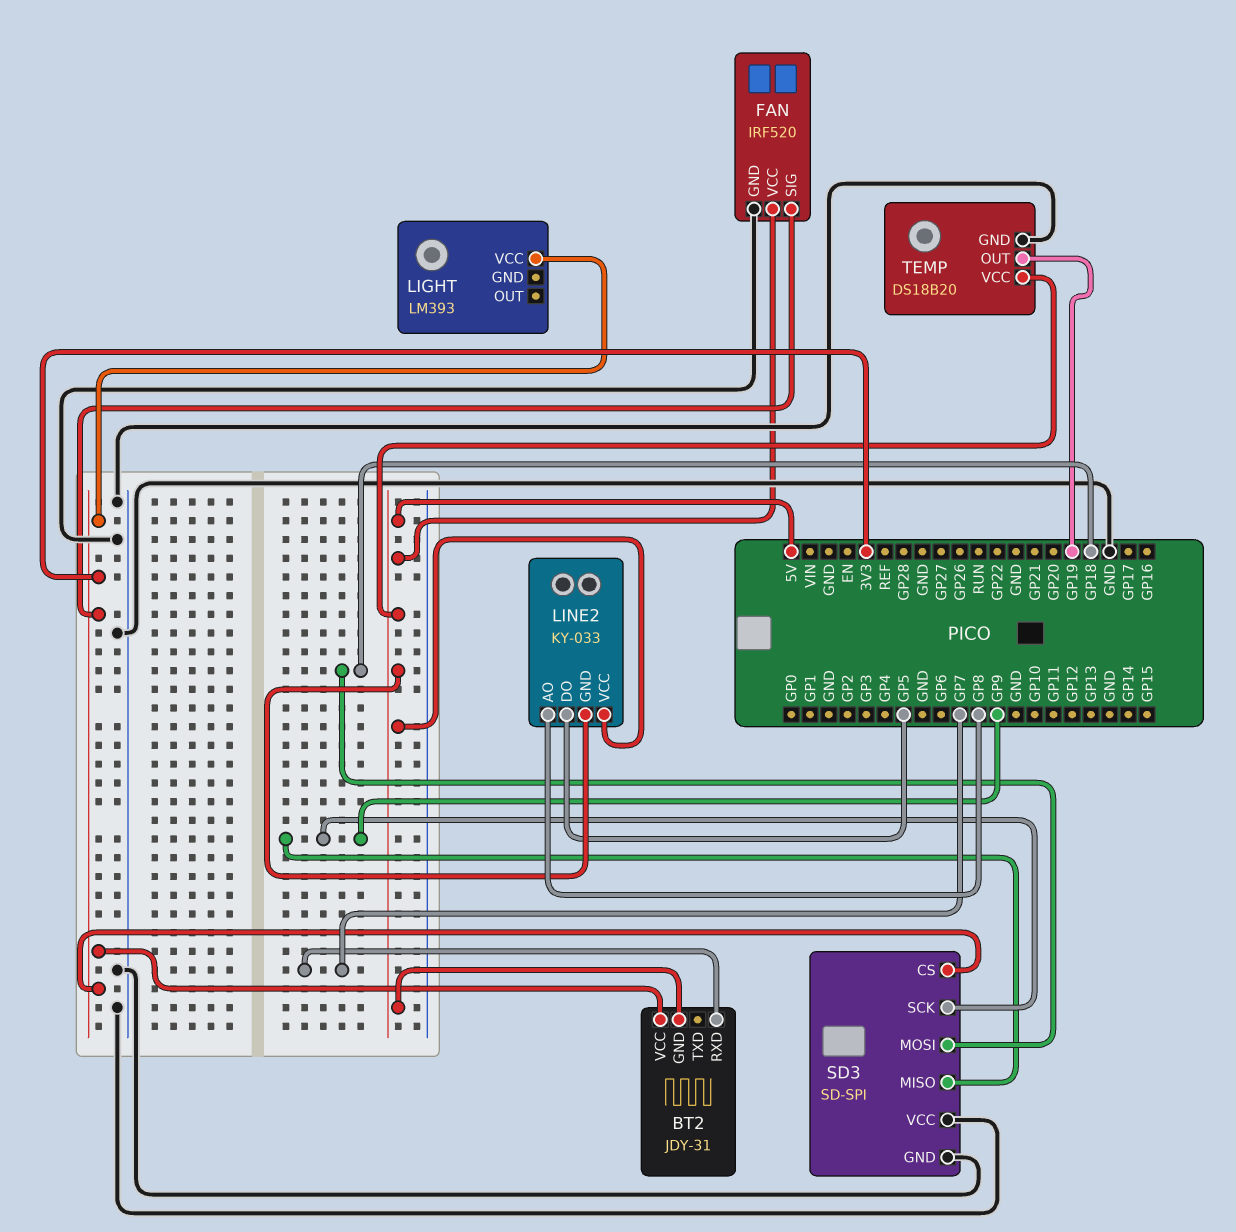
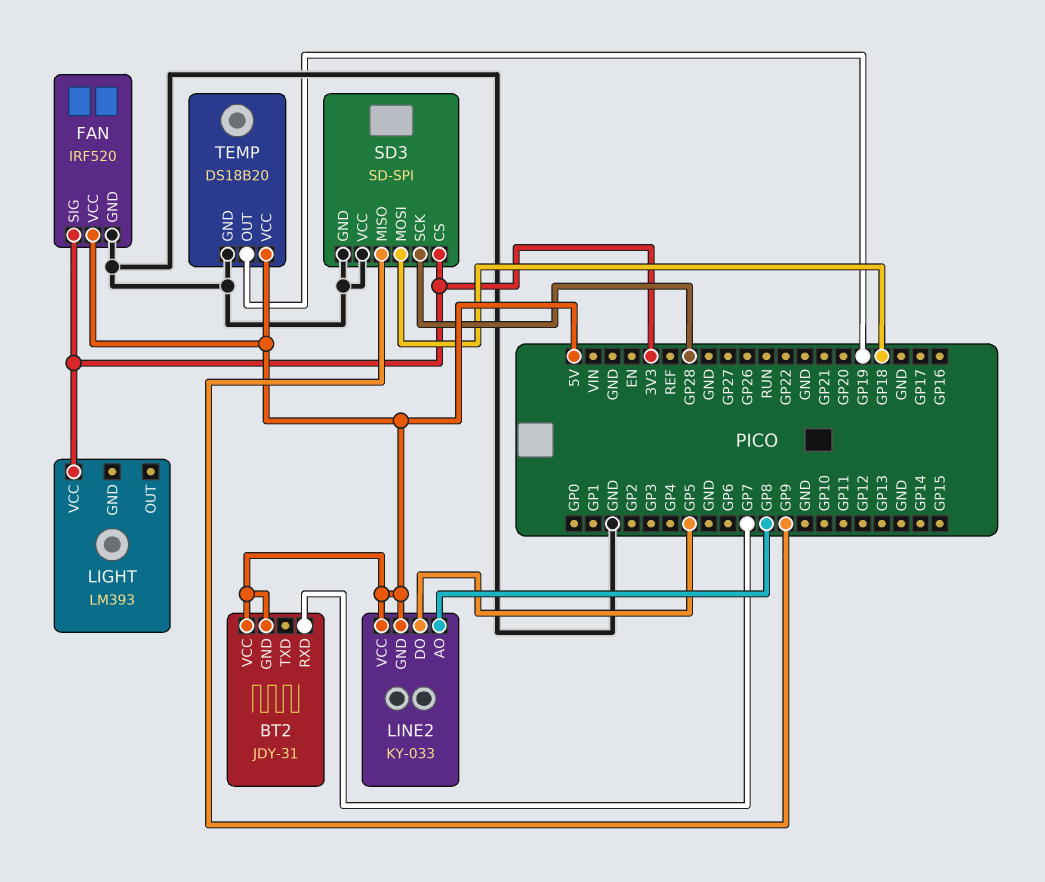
BT2 pin VCC: 3V3 -> 5V
SD3 pin SCK: GP9 -> GP28

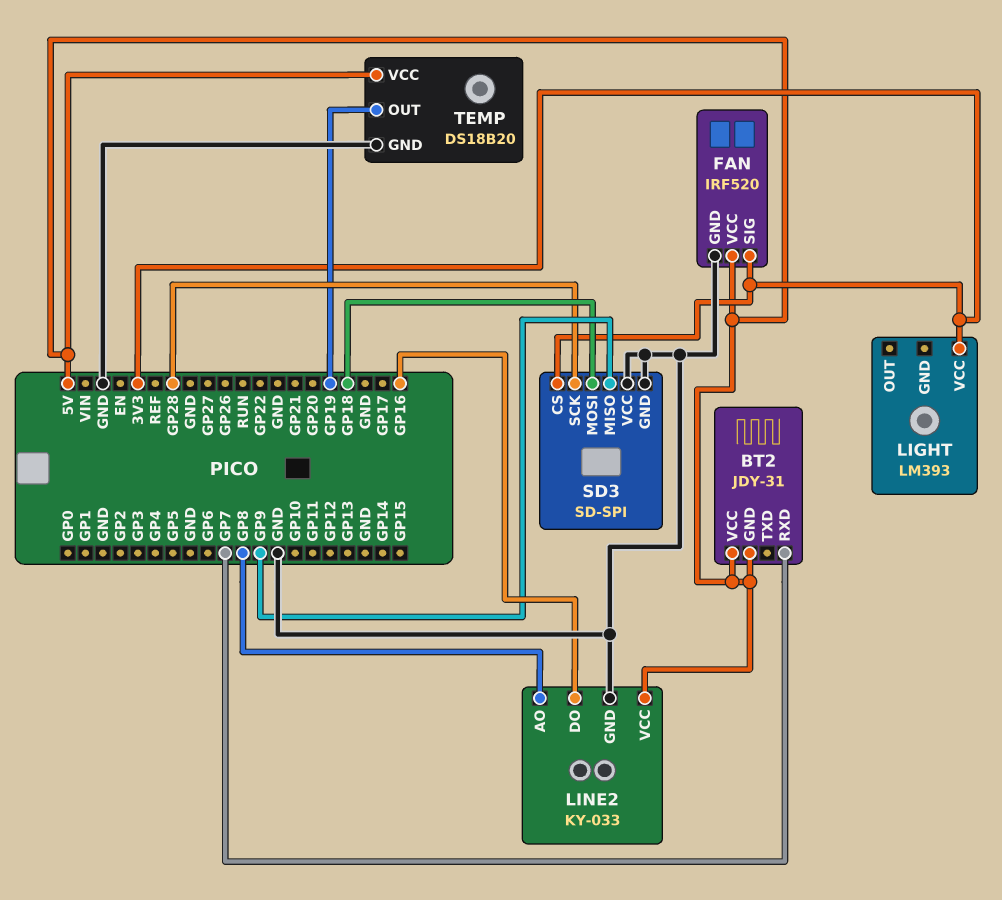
LINE2 pin DO: GP5 -> GP16
LINE2 pin GND: 5V -> GND

